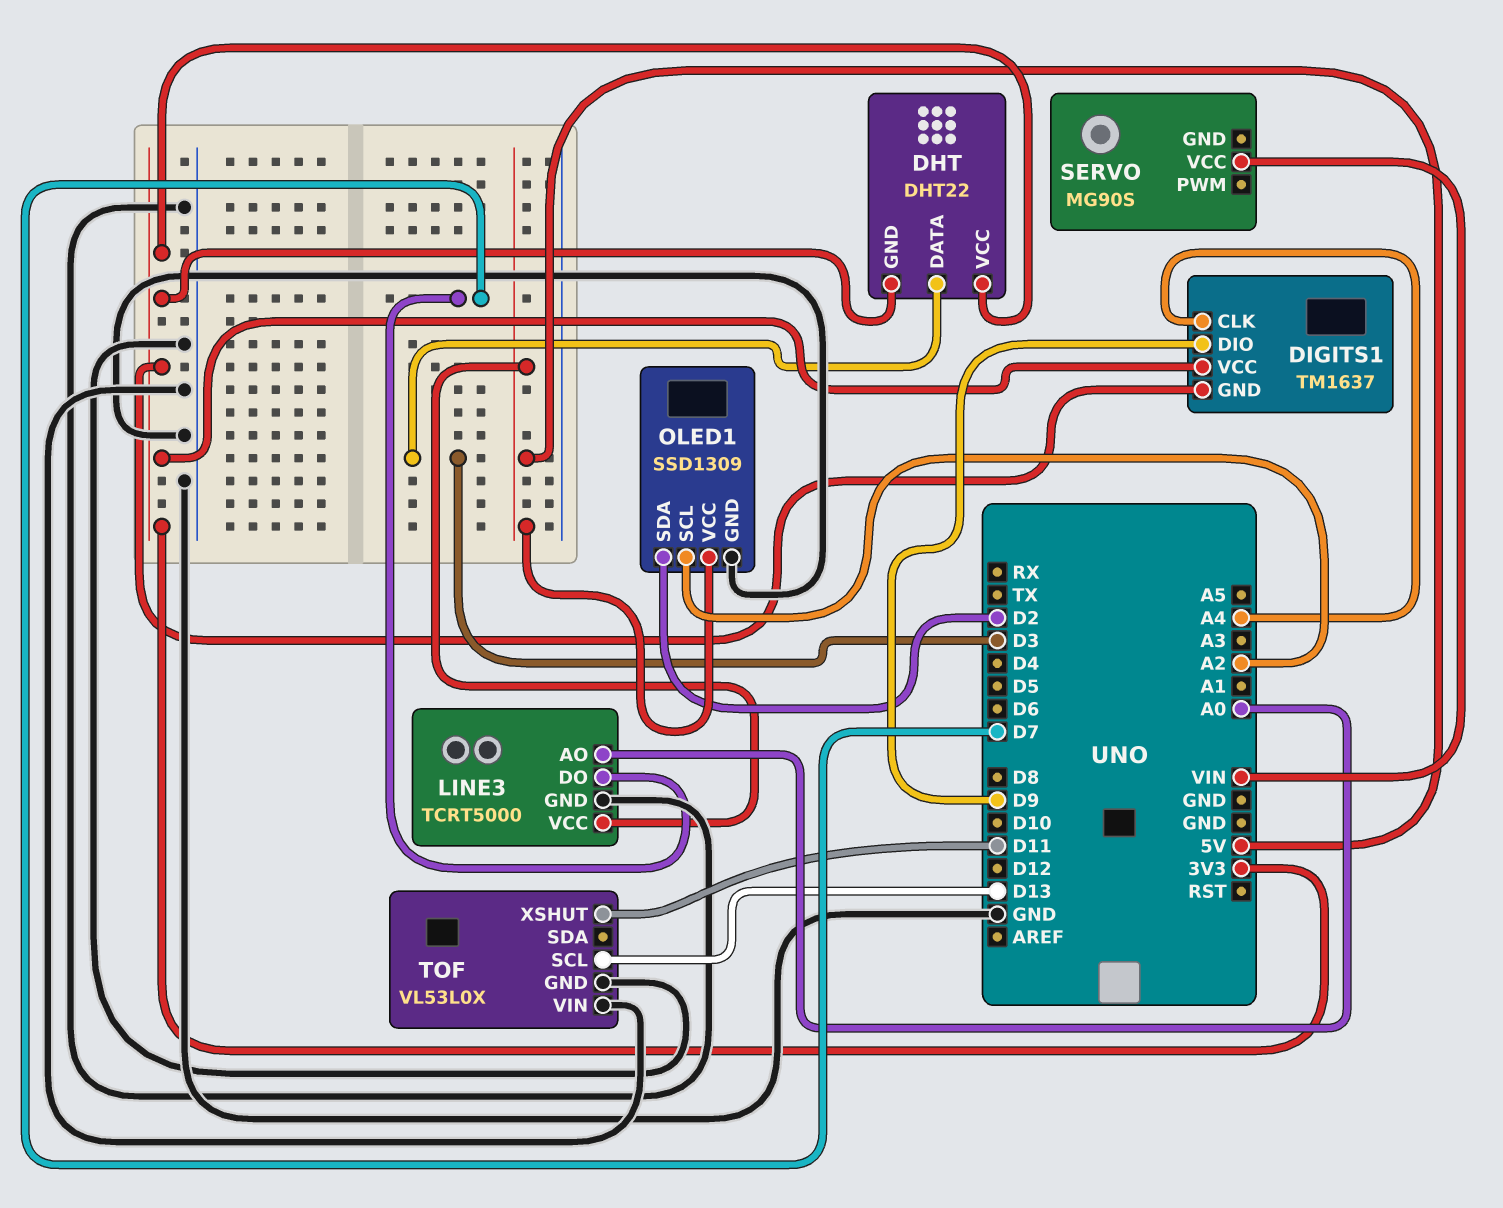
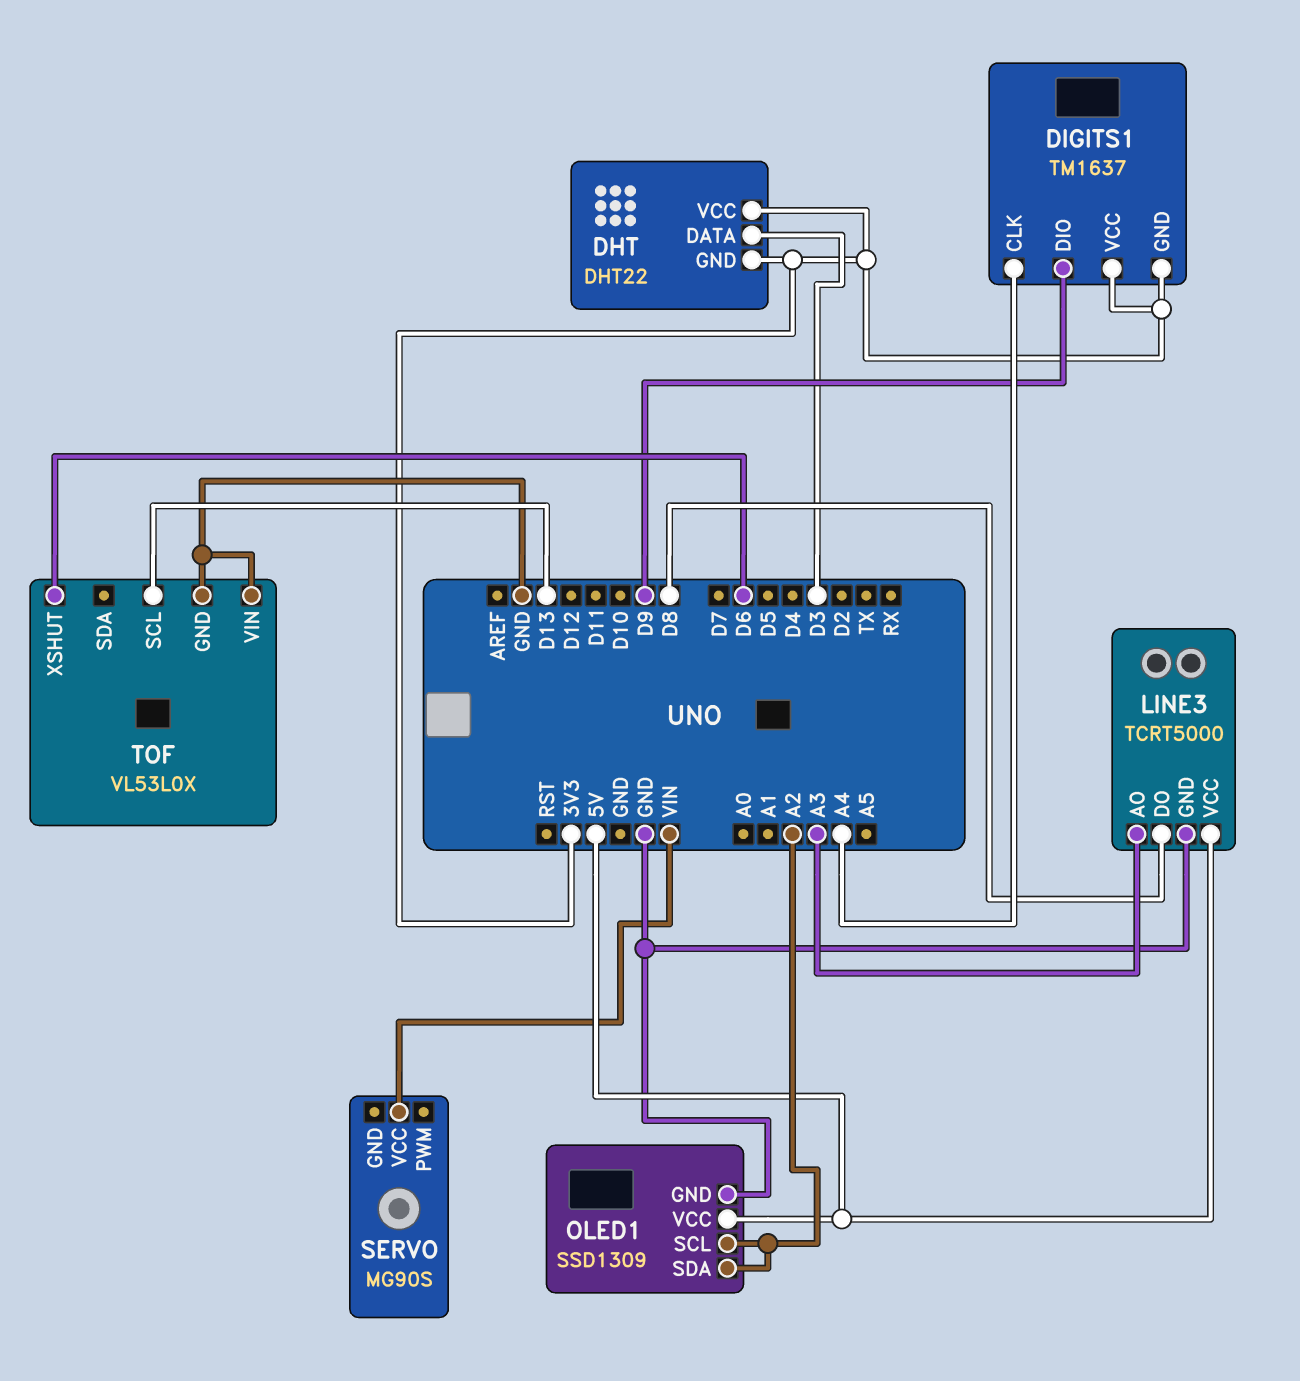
LINE3 pin AO: A0 -> A3
LINE3 pin DO: D7 -> D8
OLED1 pin SDA: D2 -> A2
TOF pin XSHUT: D11 -> D6

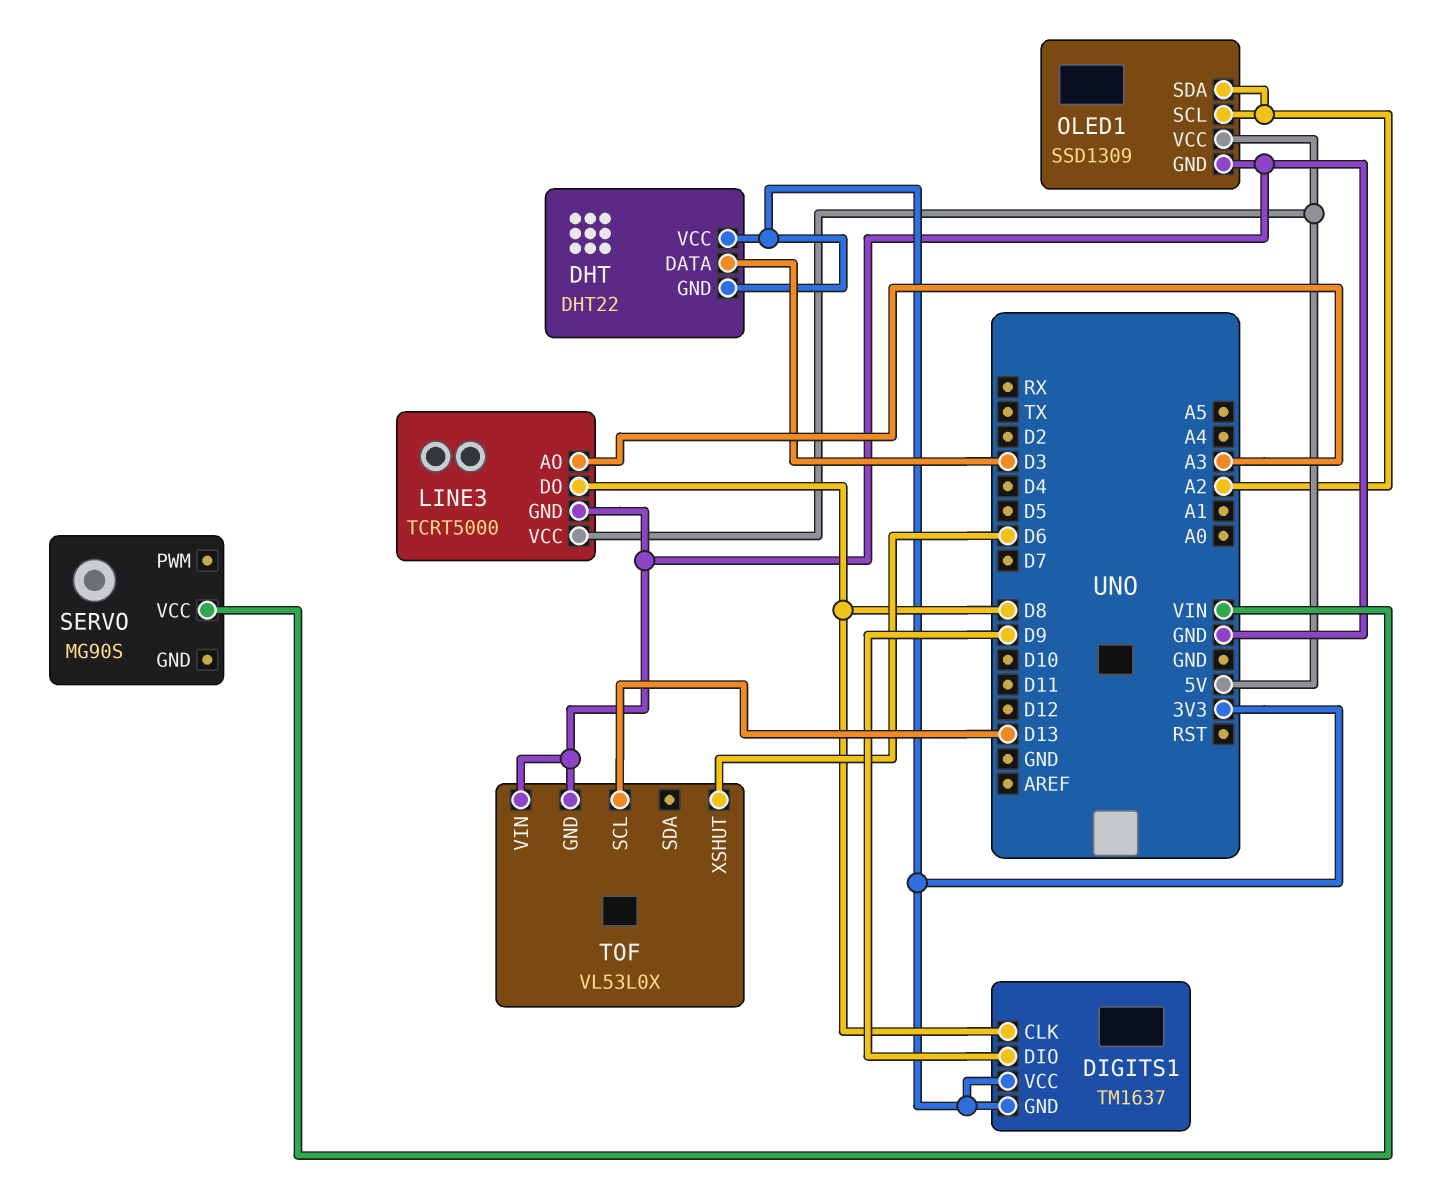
DIGITS1 pin CLK: A4 -> D8

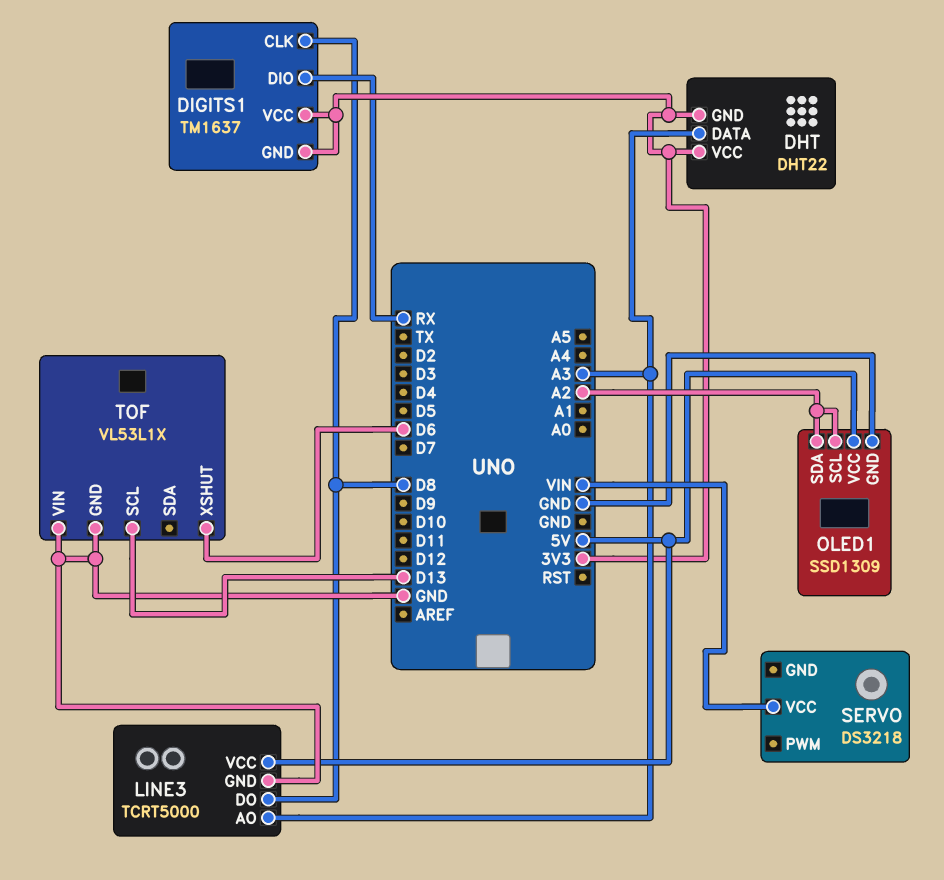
DHT pin DATA: D3 -> A3
DIGITS1 pin DIO: D9 -> RX
SERVO: MG90S -> DS3218
TOF: VL53L0X -> VL53L1X

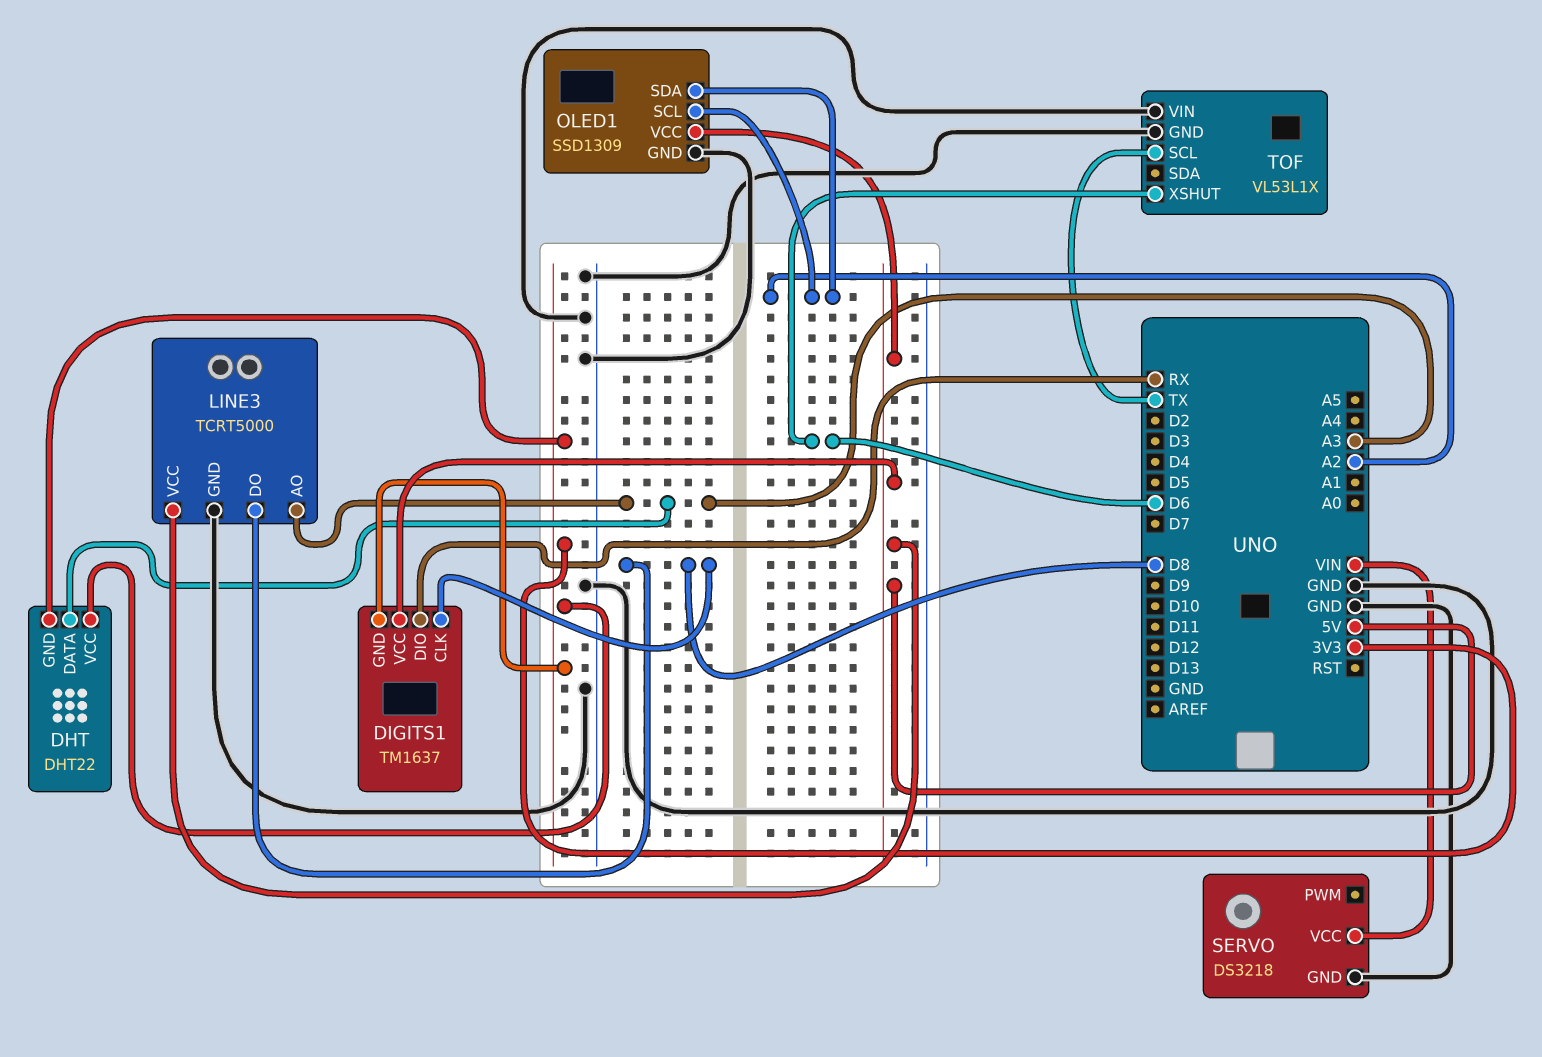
DIGITS1 pin VCC: 3V3 -> 5V
SERVO pin GND: none -> GND
TOF pin SCL: D13 -> TX

